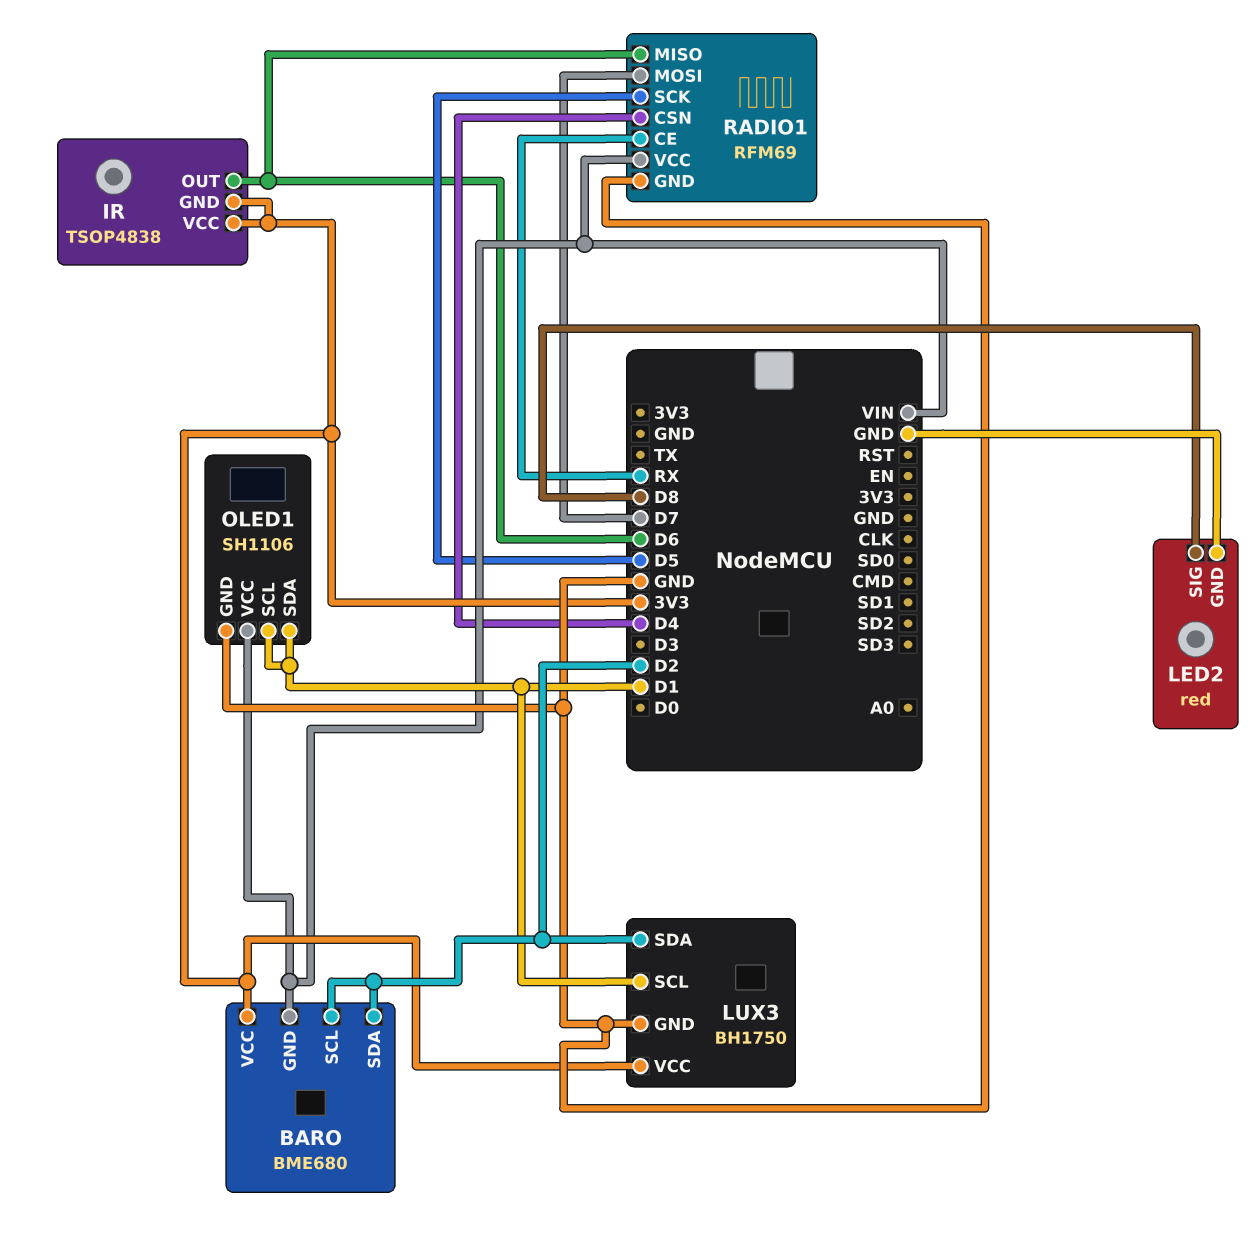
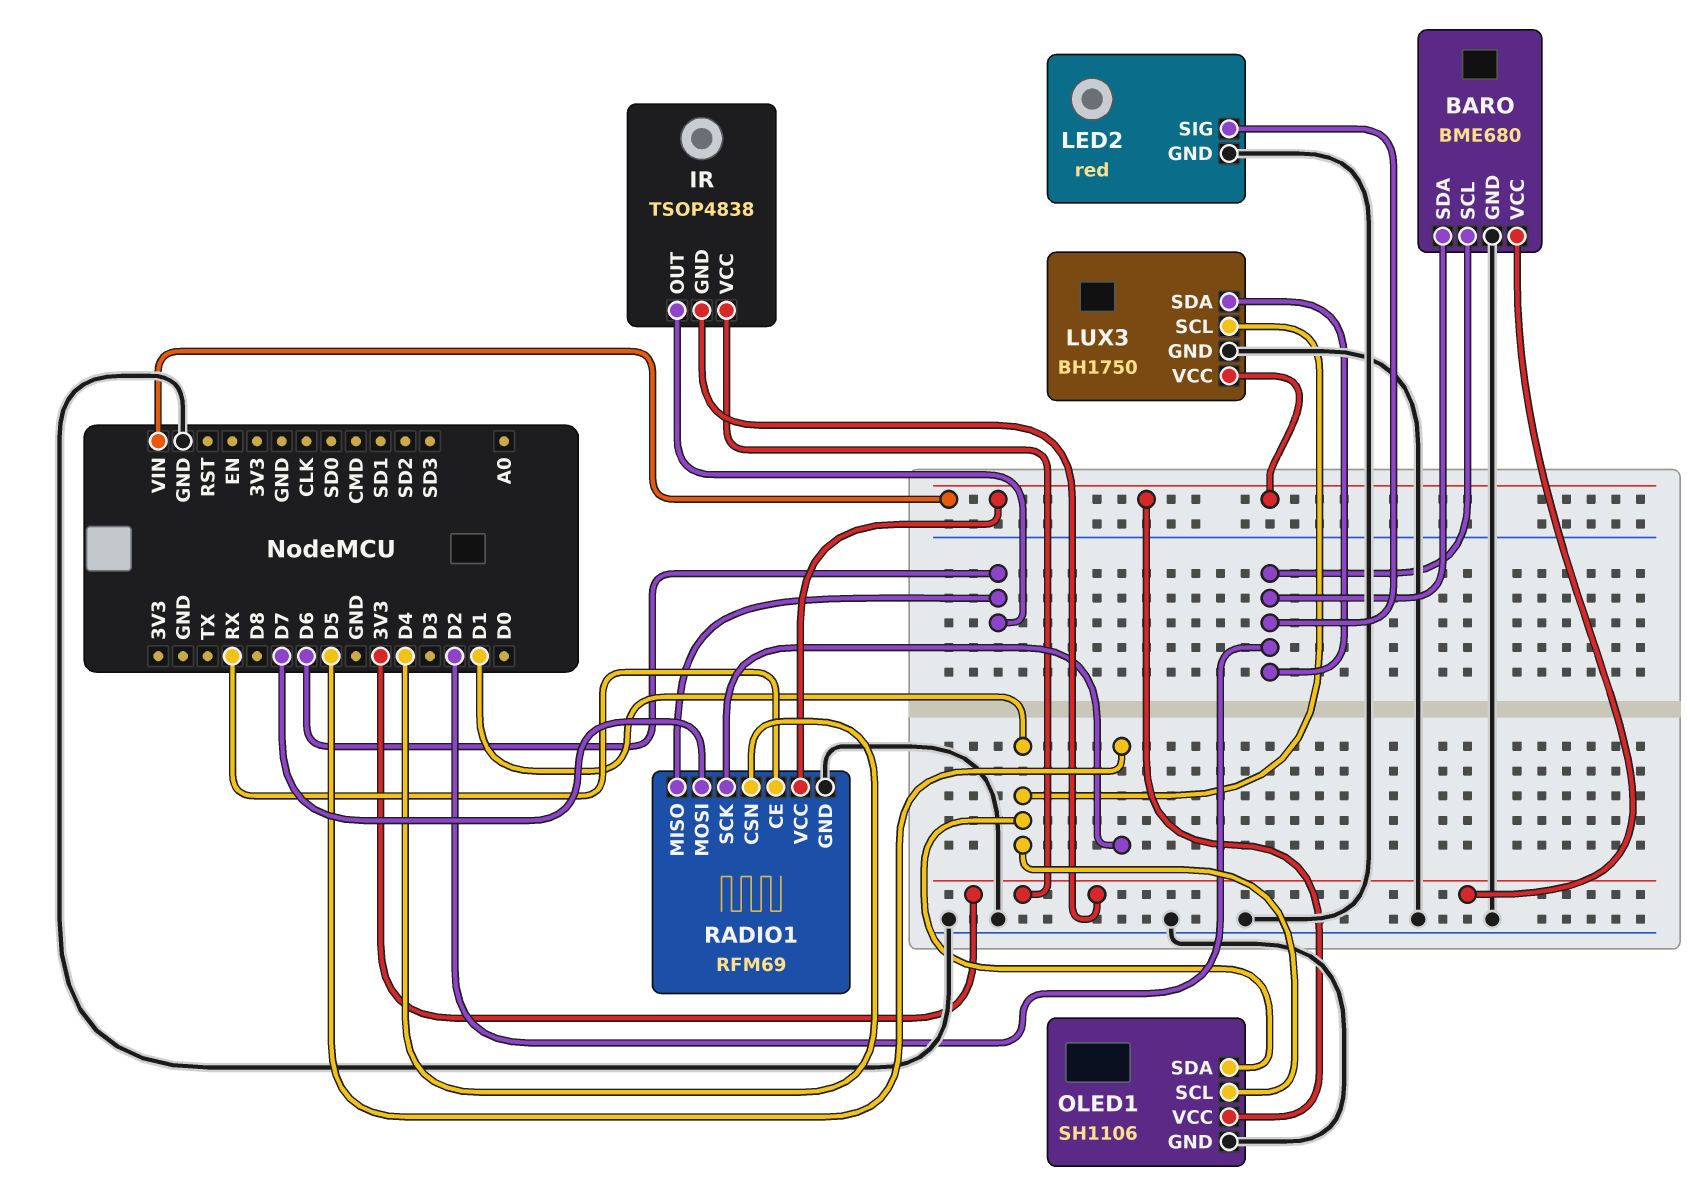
BARO pin GND: VIN -> GND
LED2 pin SIG: D8 -> D2
LUX3 pin VCC: 3V3 -> VIN

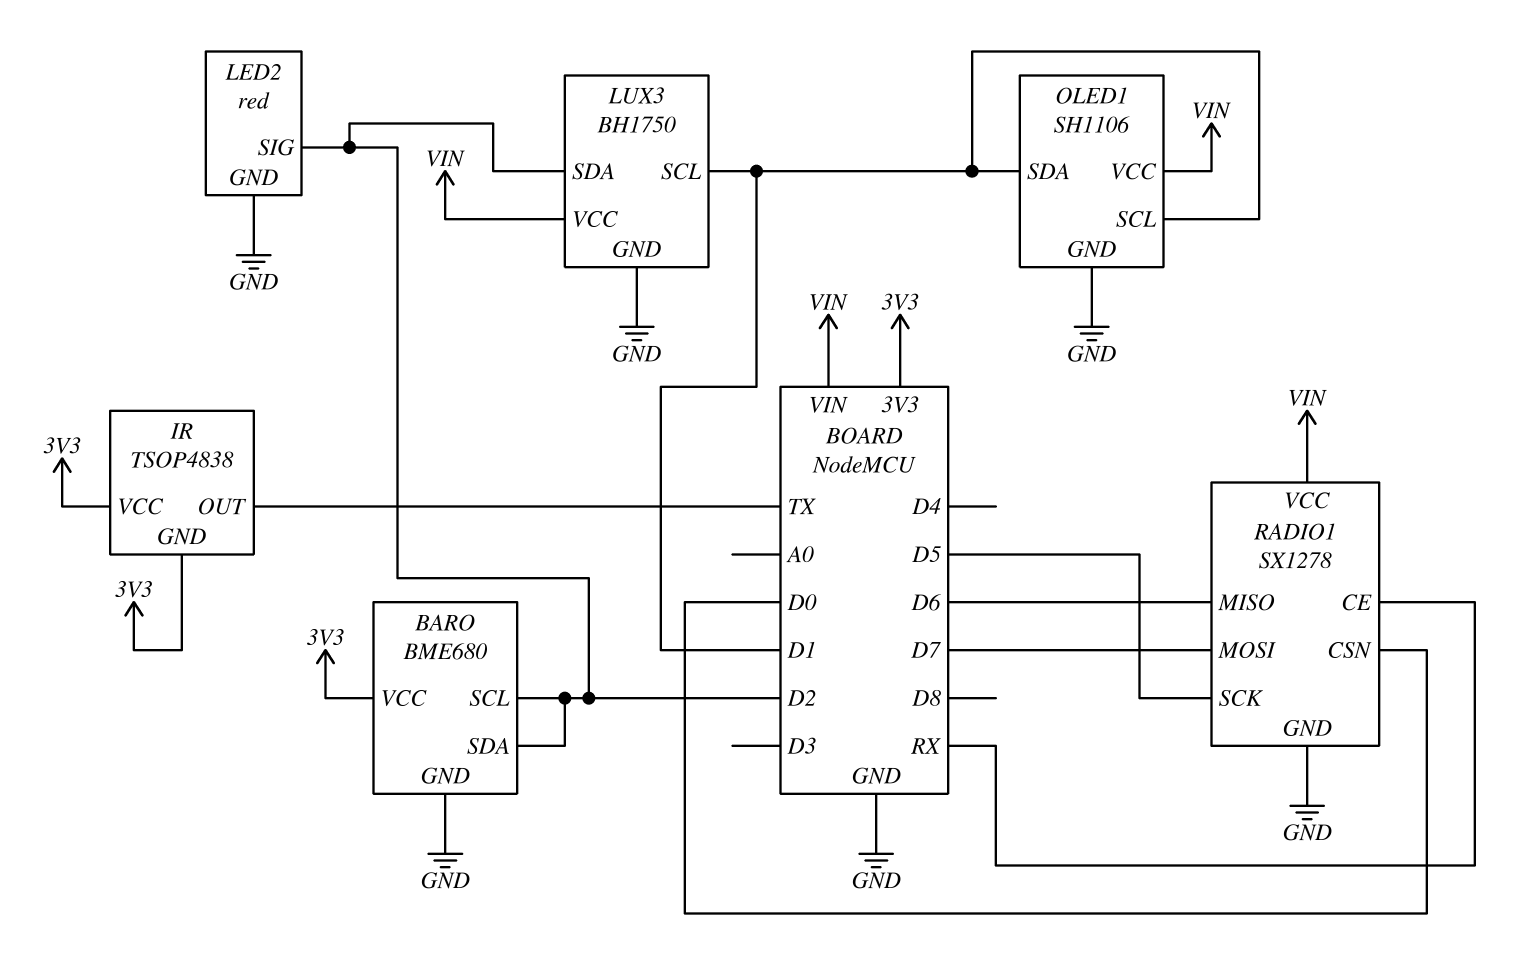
IR pin OUT: D6 -> TX
RADIO1: RFM69 -> SX1278
RADIO1 pin CSN: D4 -> D0

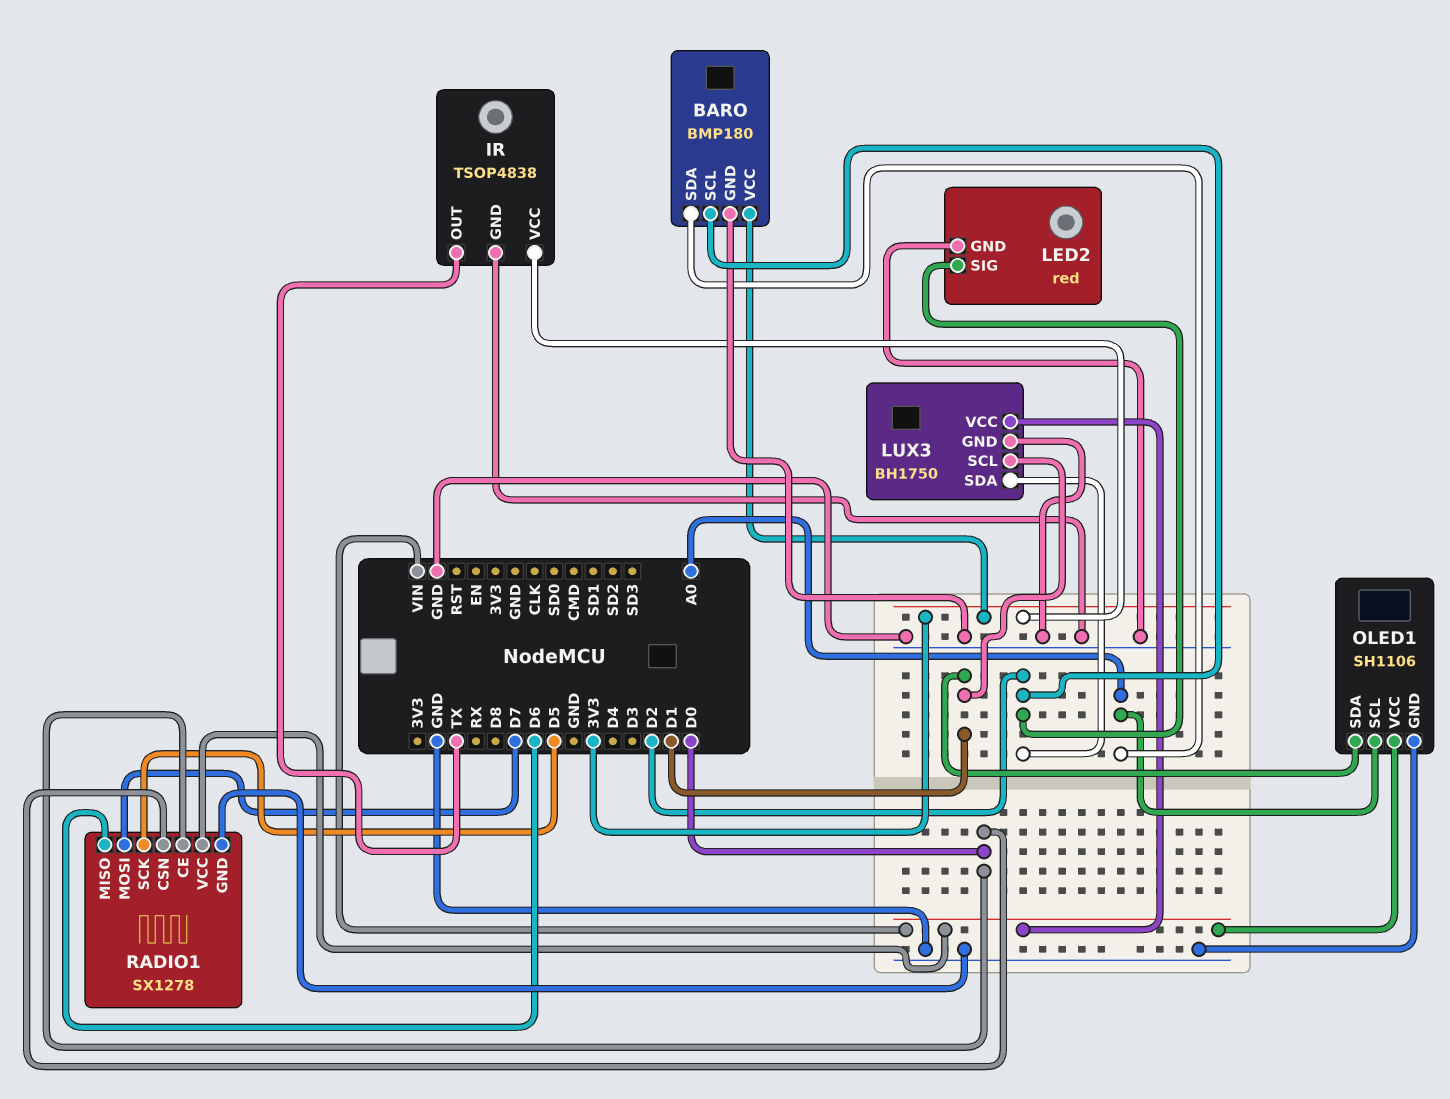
BARO: BME680 -> BMP180
BARO pin SDA: D2 -> A0
IR pin GND: 3V3 -> GND
OLED1 pin SCL: D1 -> A0
RADIO1 pin CE: RX -> D0

